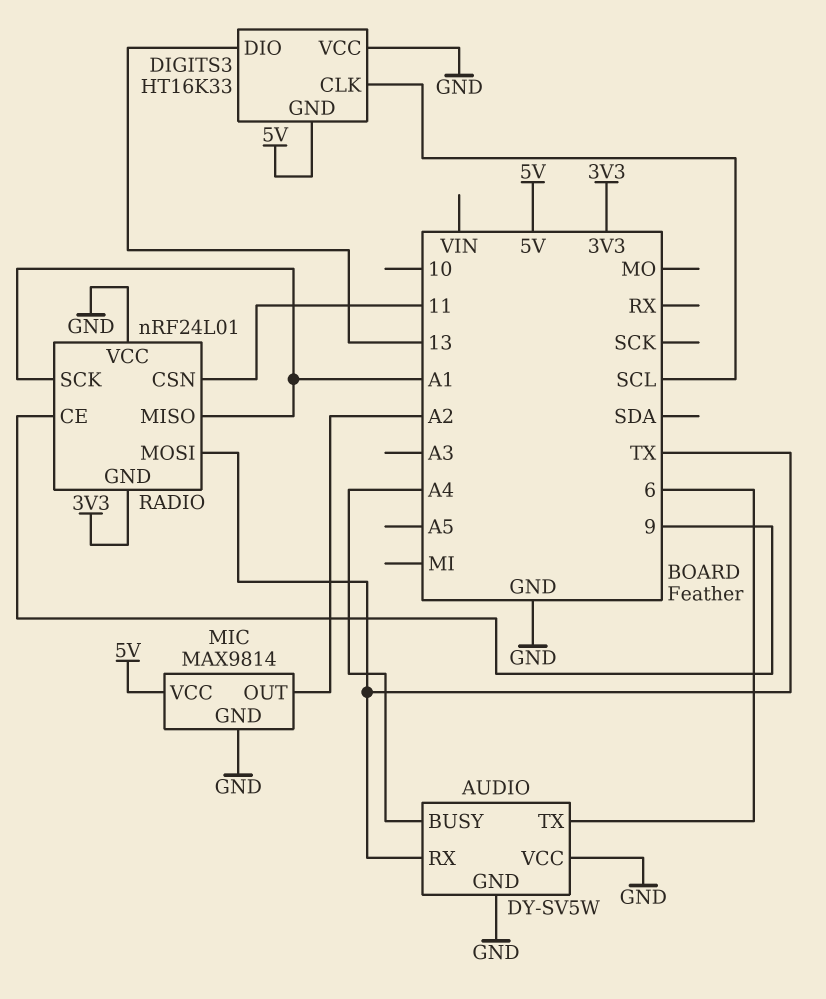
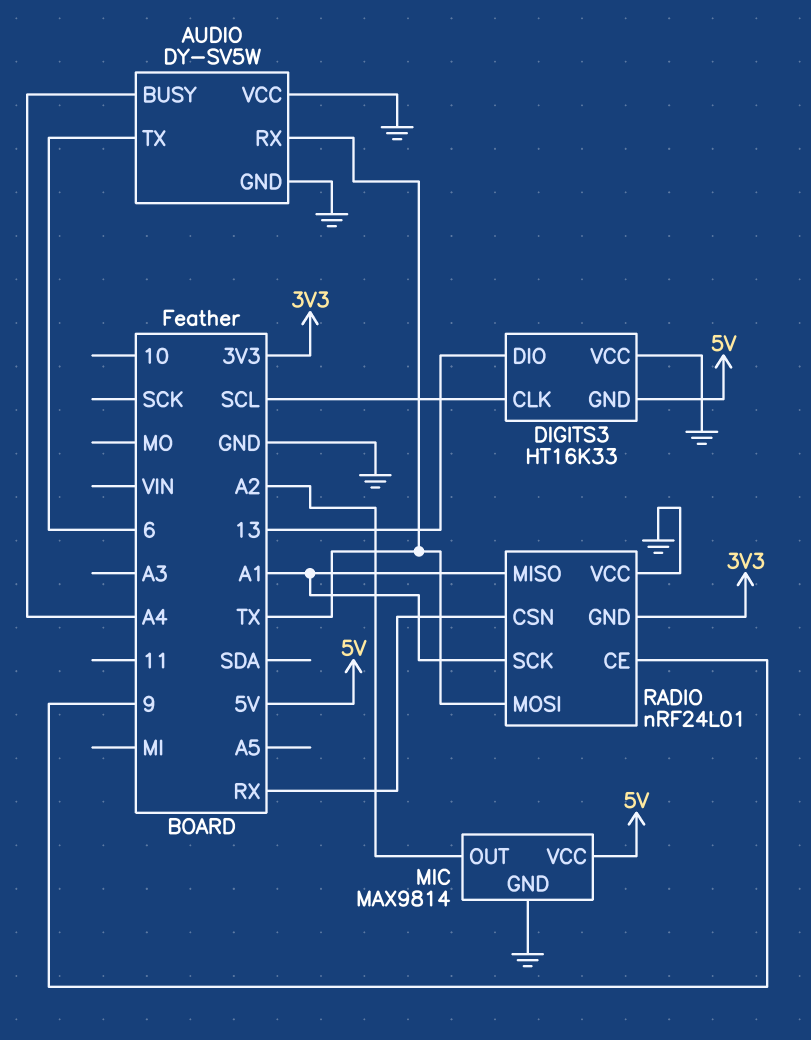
RADIO pin CSN: 11 -> RX

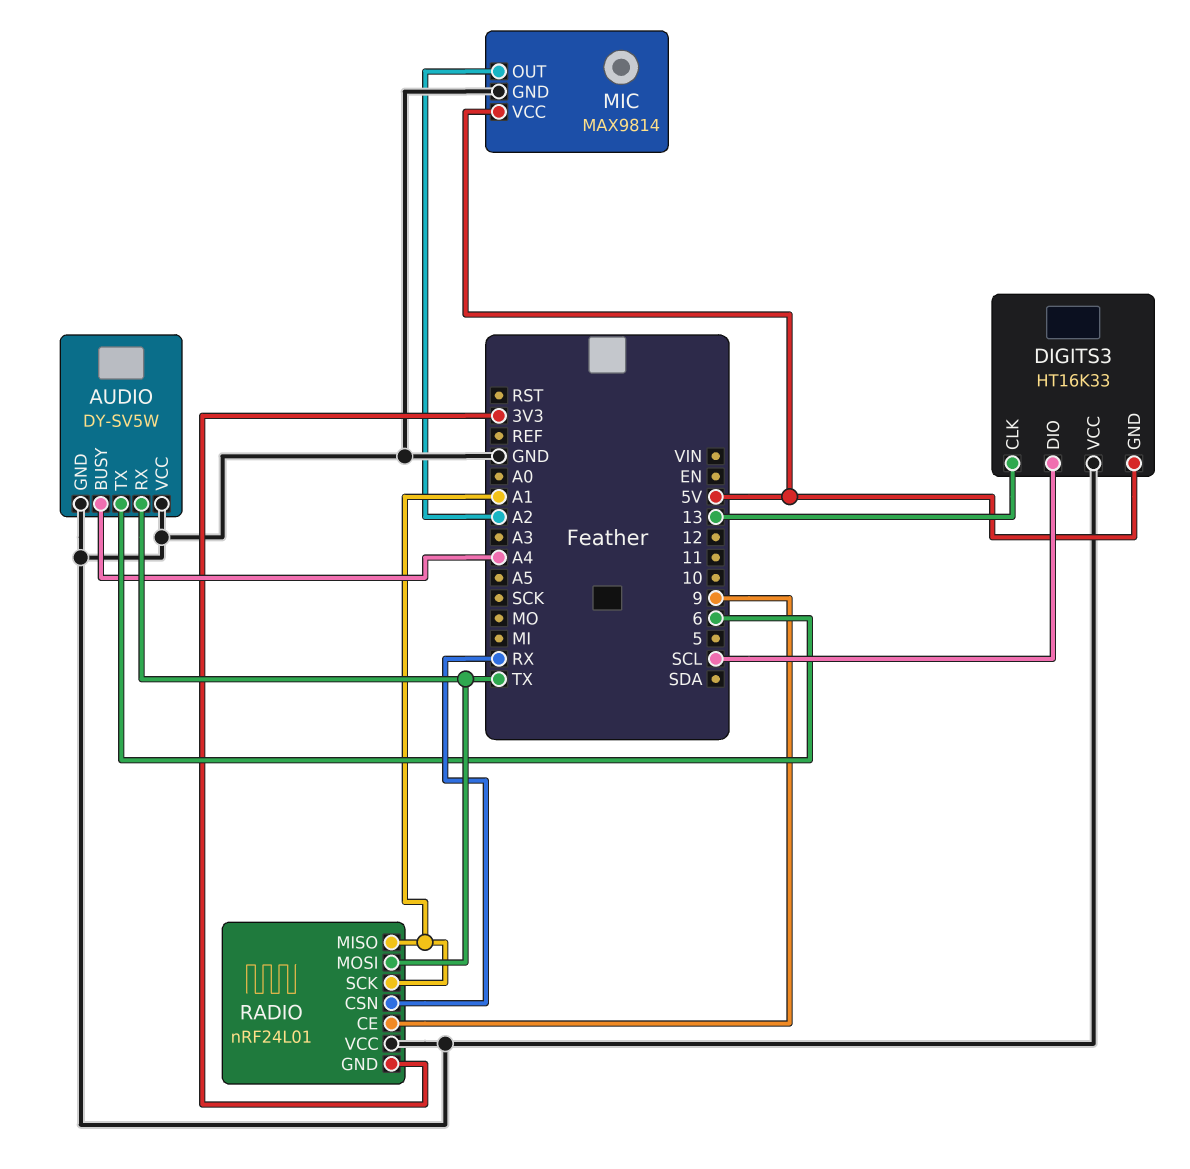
DIGITS3 pin CLK: SCL -> 13
DIGITS3 pin DIO: 13 -> SCL

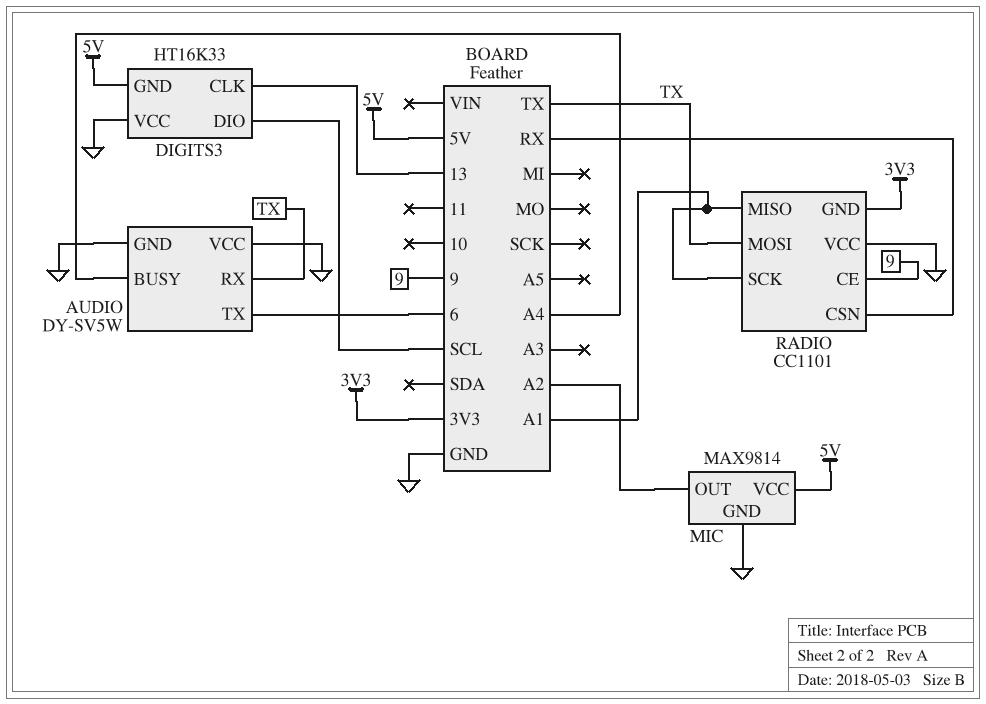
RADIO: nRF24L01 -> CC1101

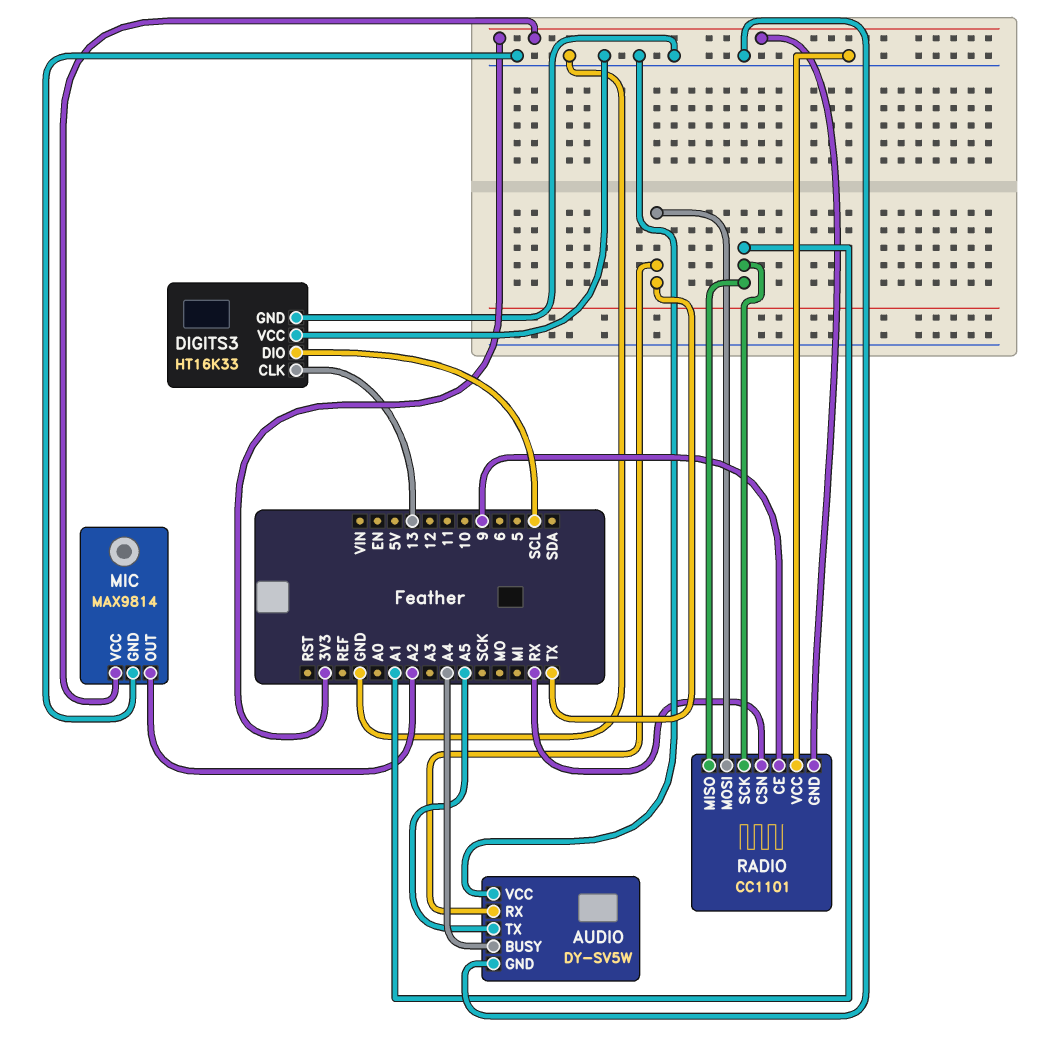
AUDIO pin TX: 6 -> A5
DIGITS3 pin GND: 5V -> GND
MIC pin VCC: 5V -> 3V3

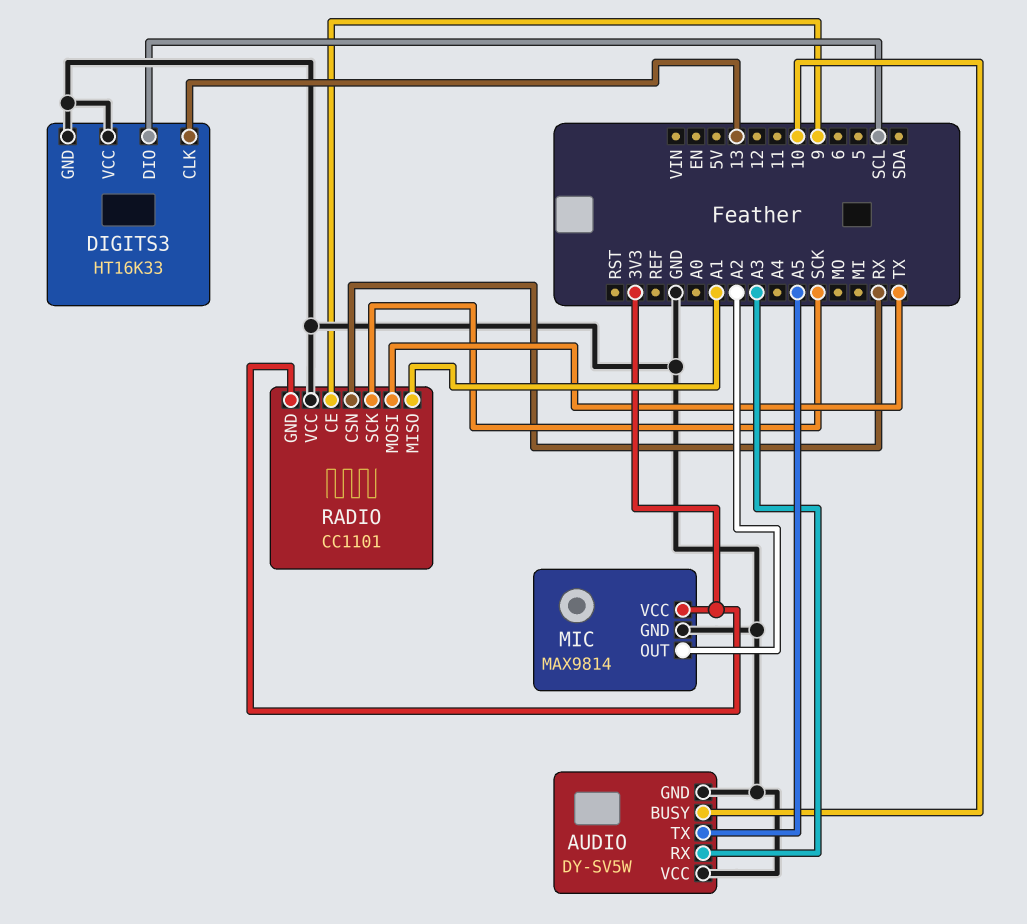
AUDIO pin BUSY: A4 -> 10
AUDIO pin RX: TX -> A3
RADIO pin SCK: A1 -> SCK

